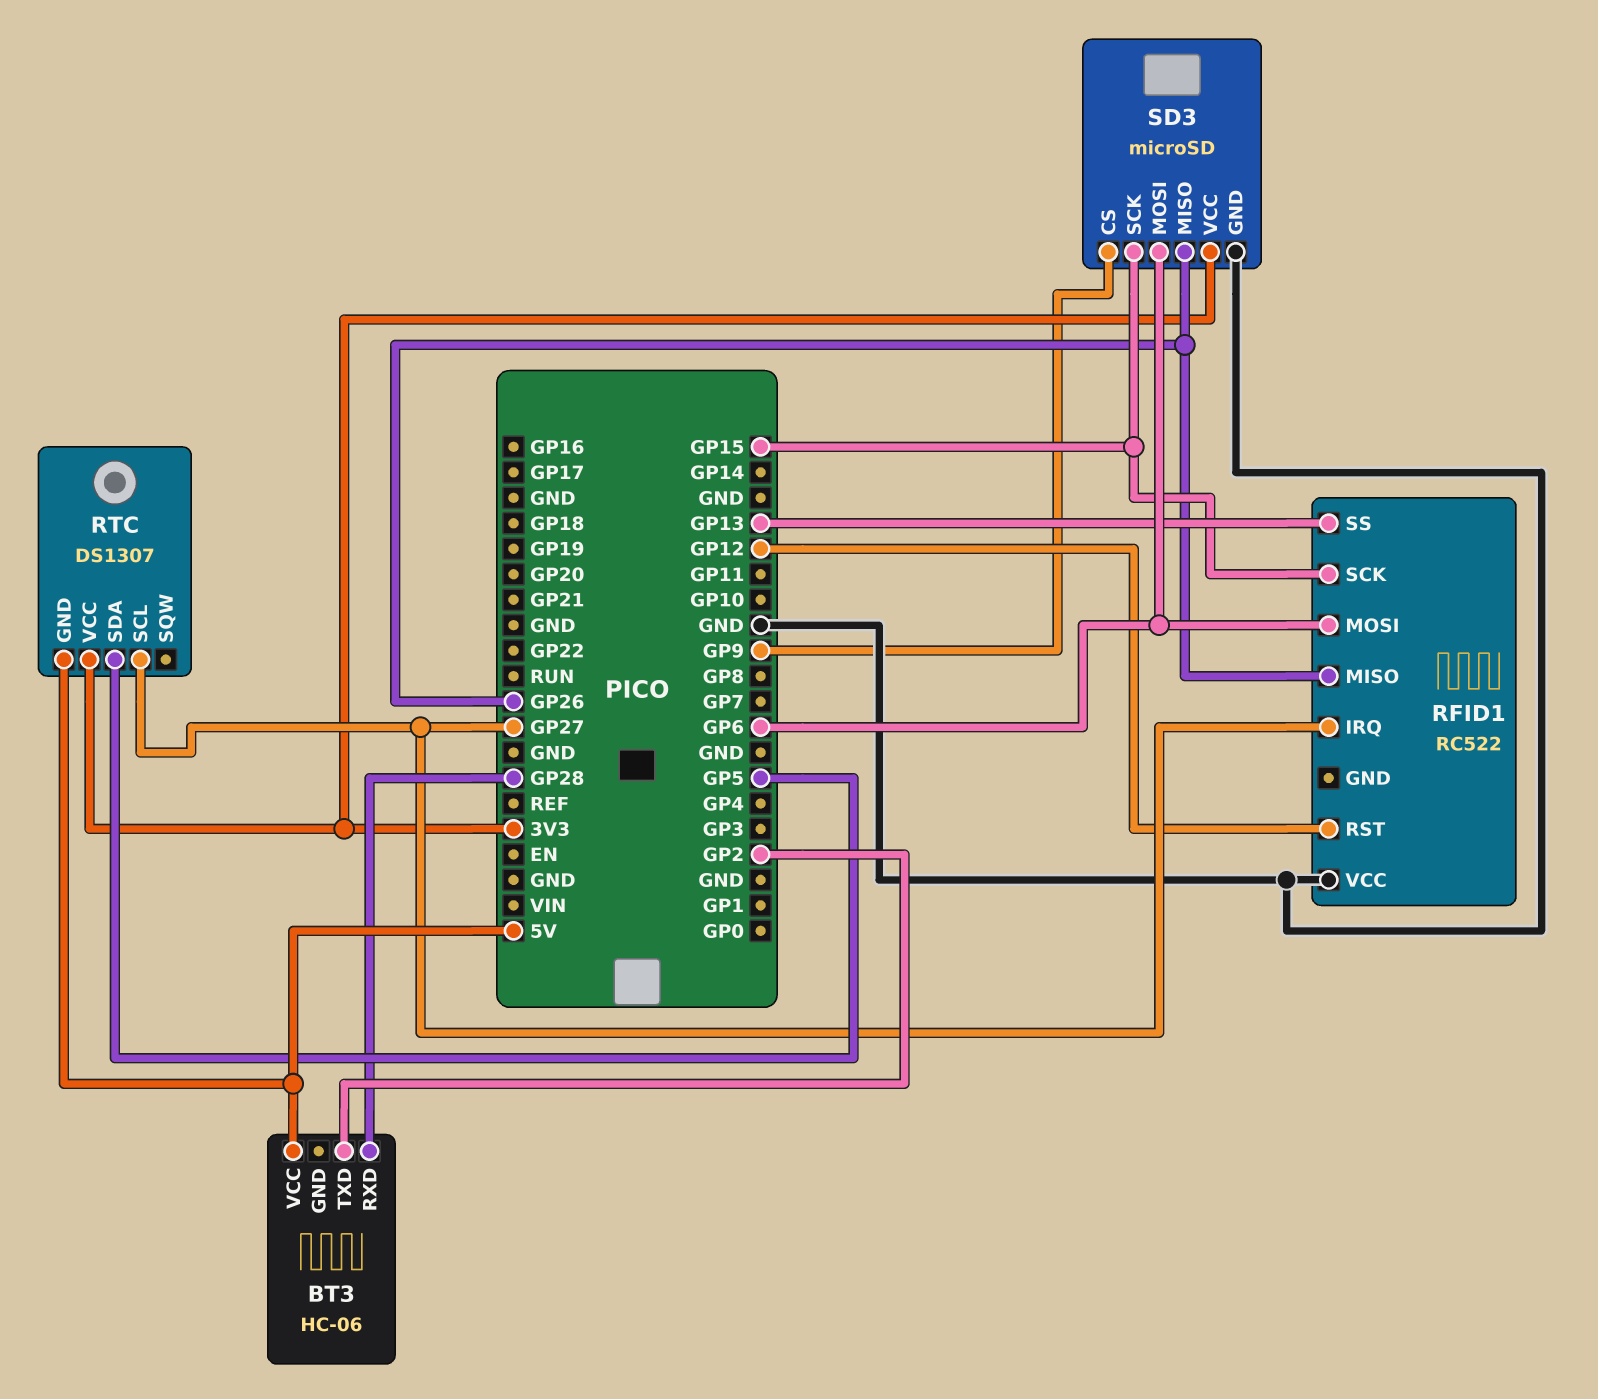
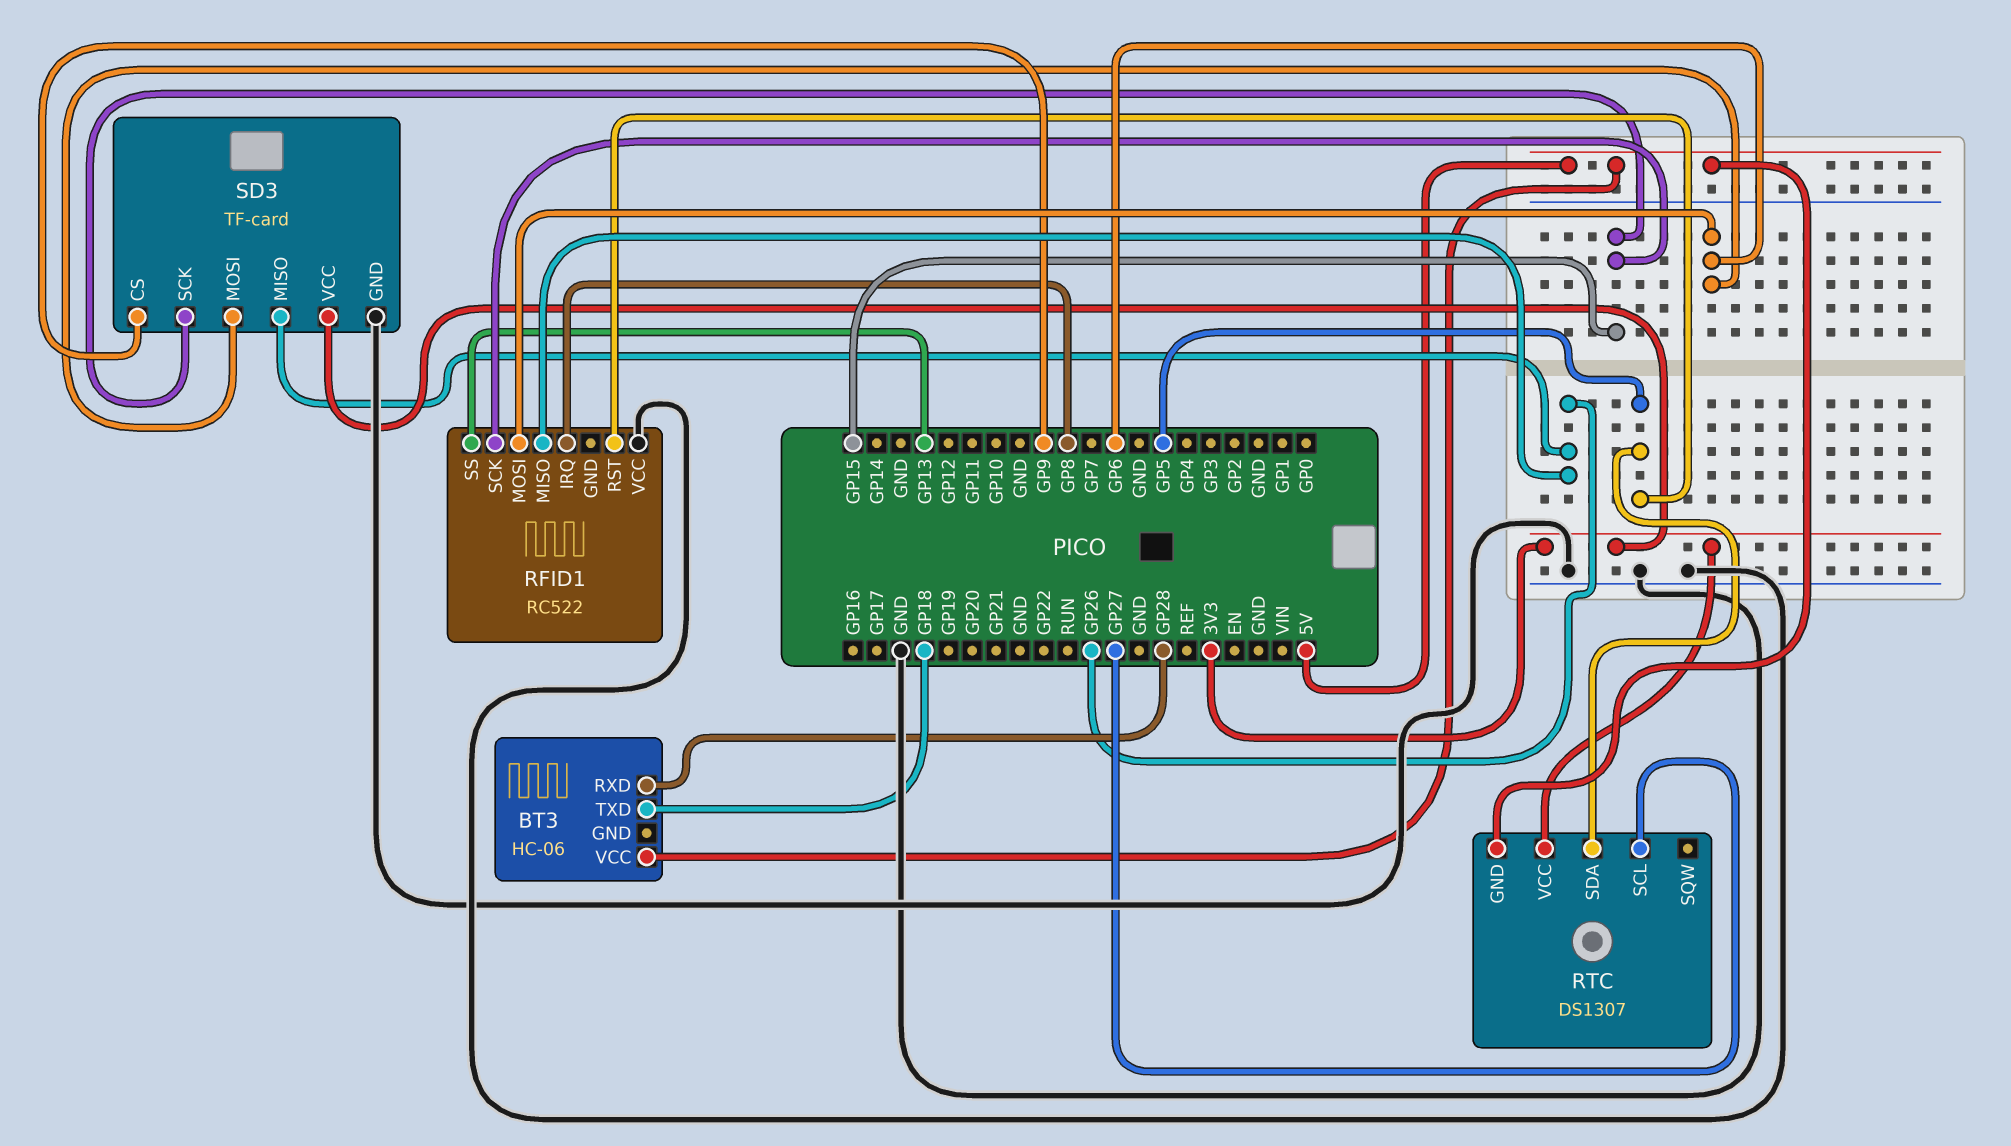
BT3 pin TXD: GP2 -> GP18
RFID1 pin IRQ: GP27 -> GP8
RFID1 pin RST: GP12 -> GP5
SD3: microSD -> TF-card

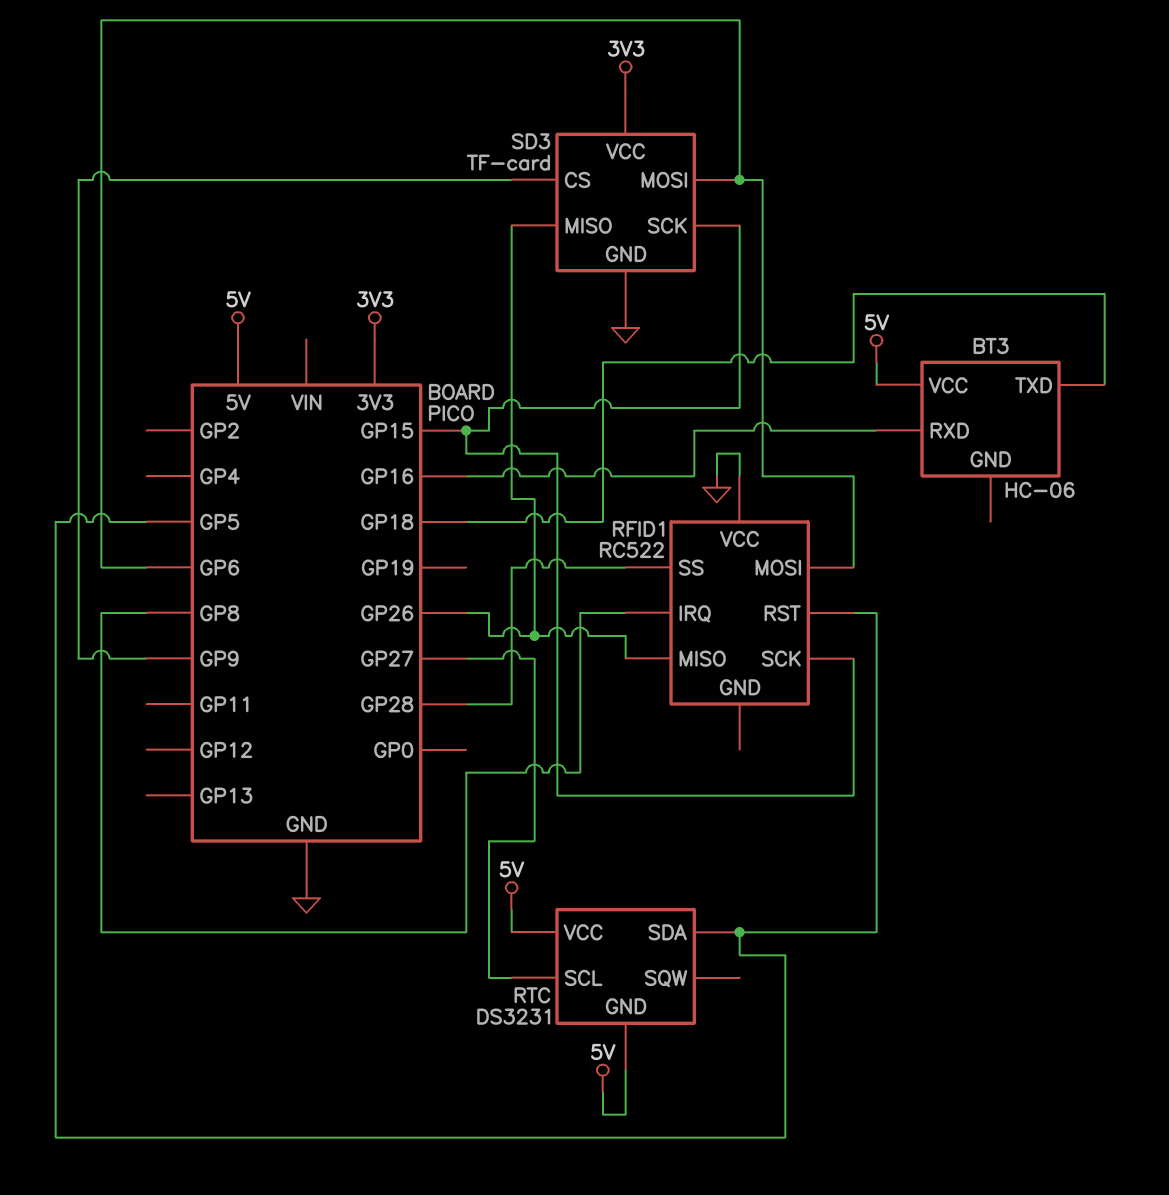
BT3 pin RXD: GP28 -> GP16
RFID1 pin SS: GP13 -> GP28
RTC: DS1307 -> DS3231
RTC pin VCC: 3V3 -> 5V

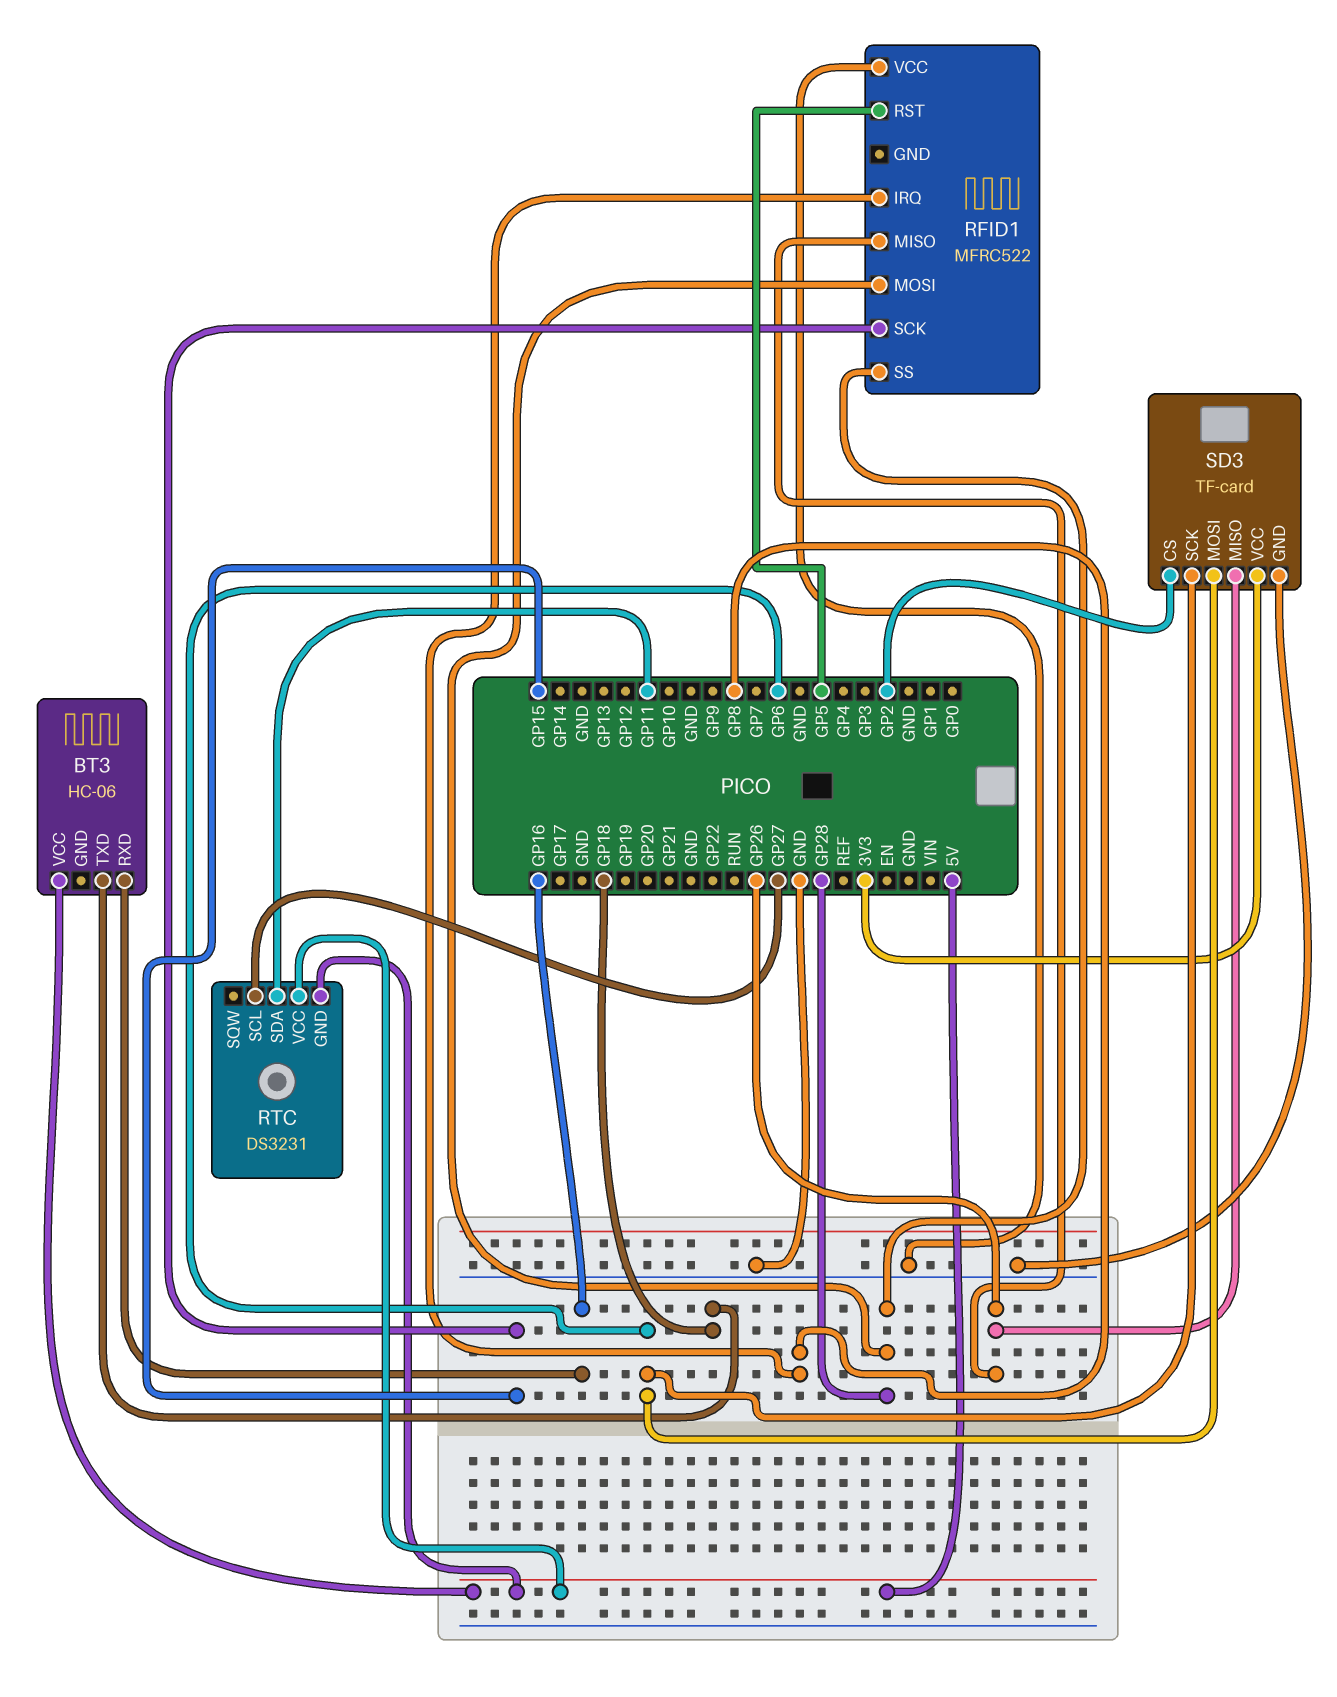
RFID1: RC522 -> MFRC522
RFID1 pin MOSI: GP6 -> GP28
RTC pin SDA: GP5 -> GP11
SD3 pin CS: GP9 -> GP2
SD3 pin SCK: GP15 -> GP6

